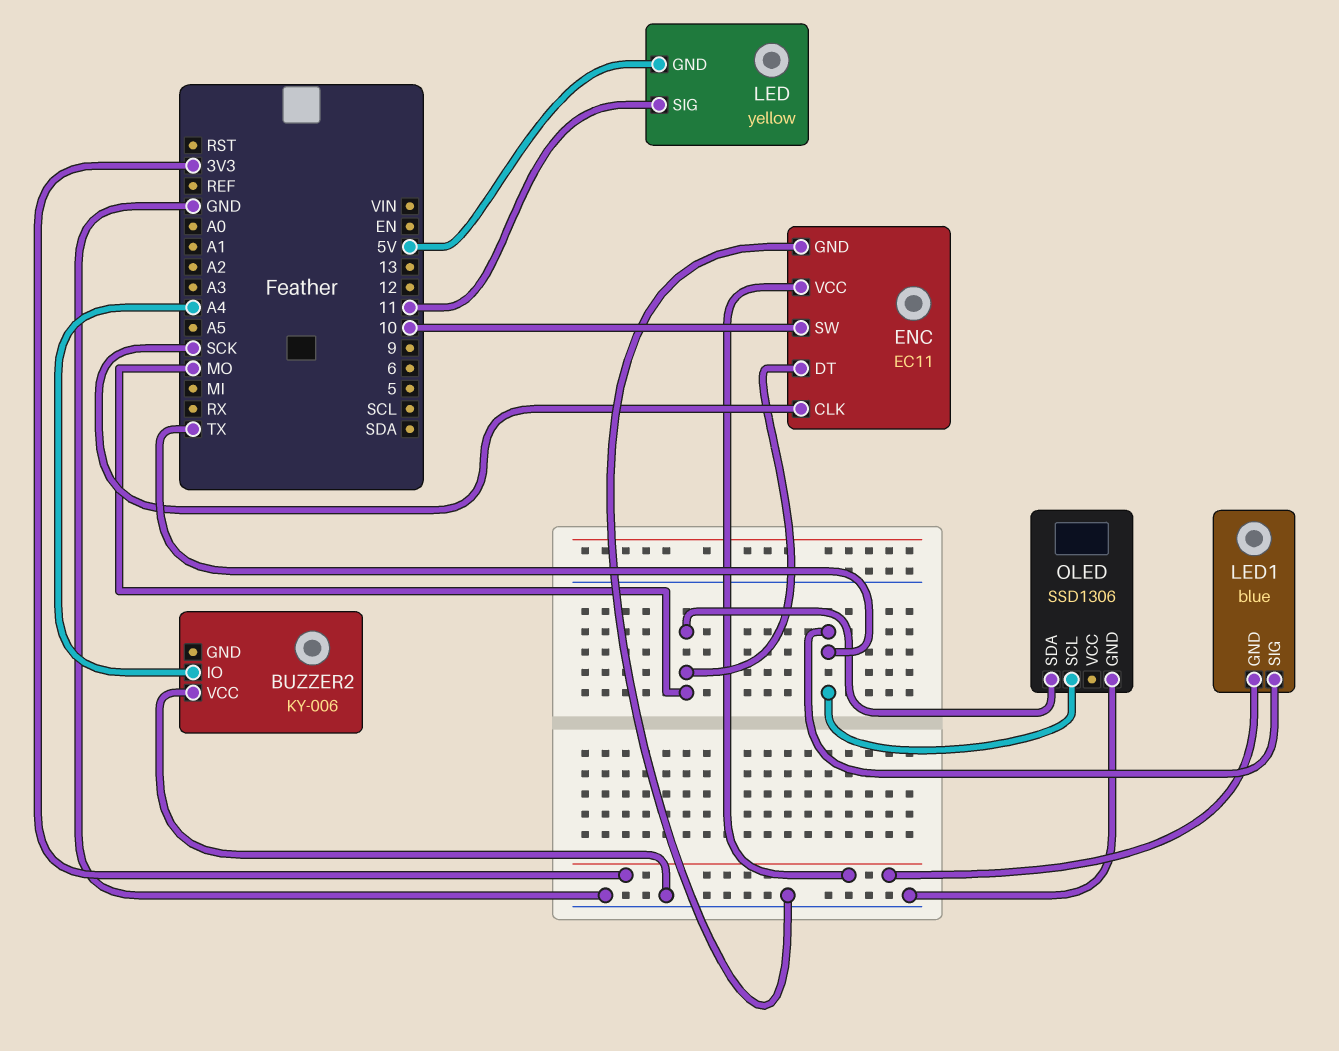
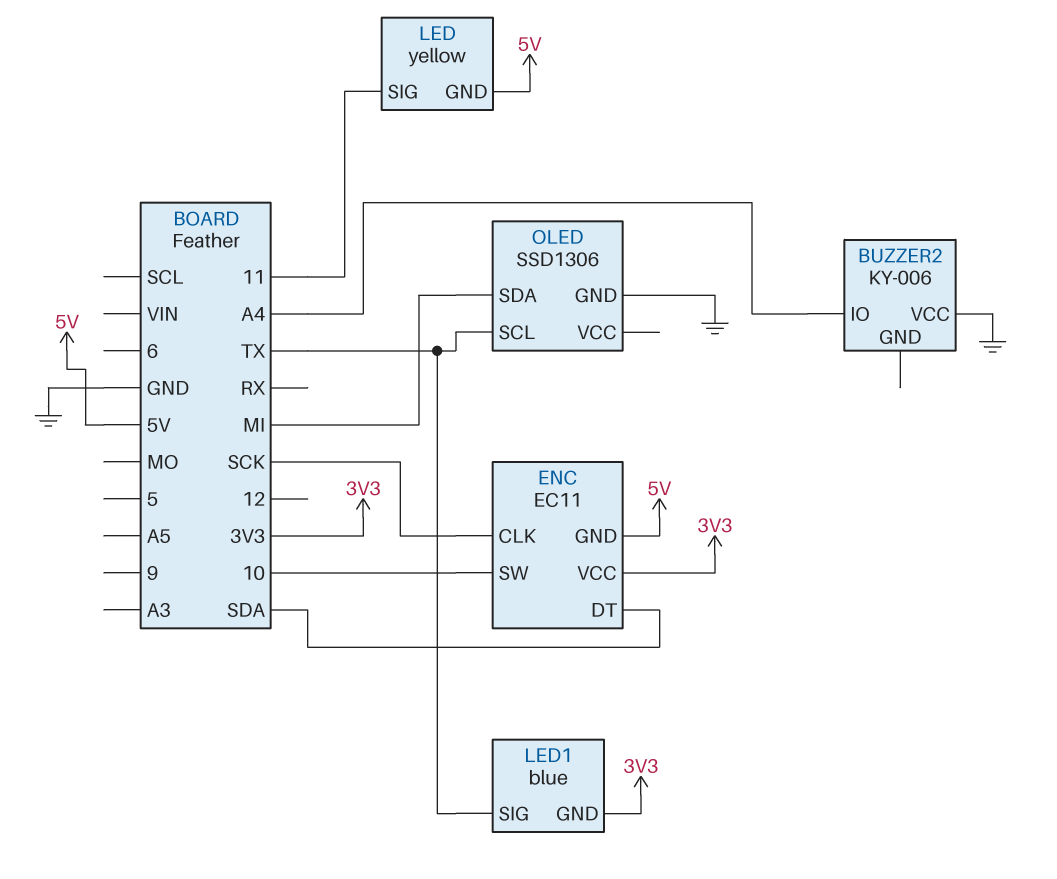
ENC pin DT: MO -> SDA
ENC pin GND: GND -> 5V
OLED pin SDA: MO -> MI

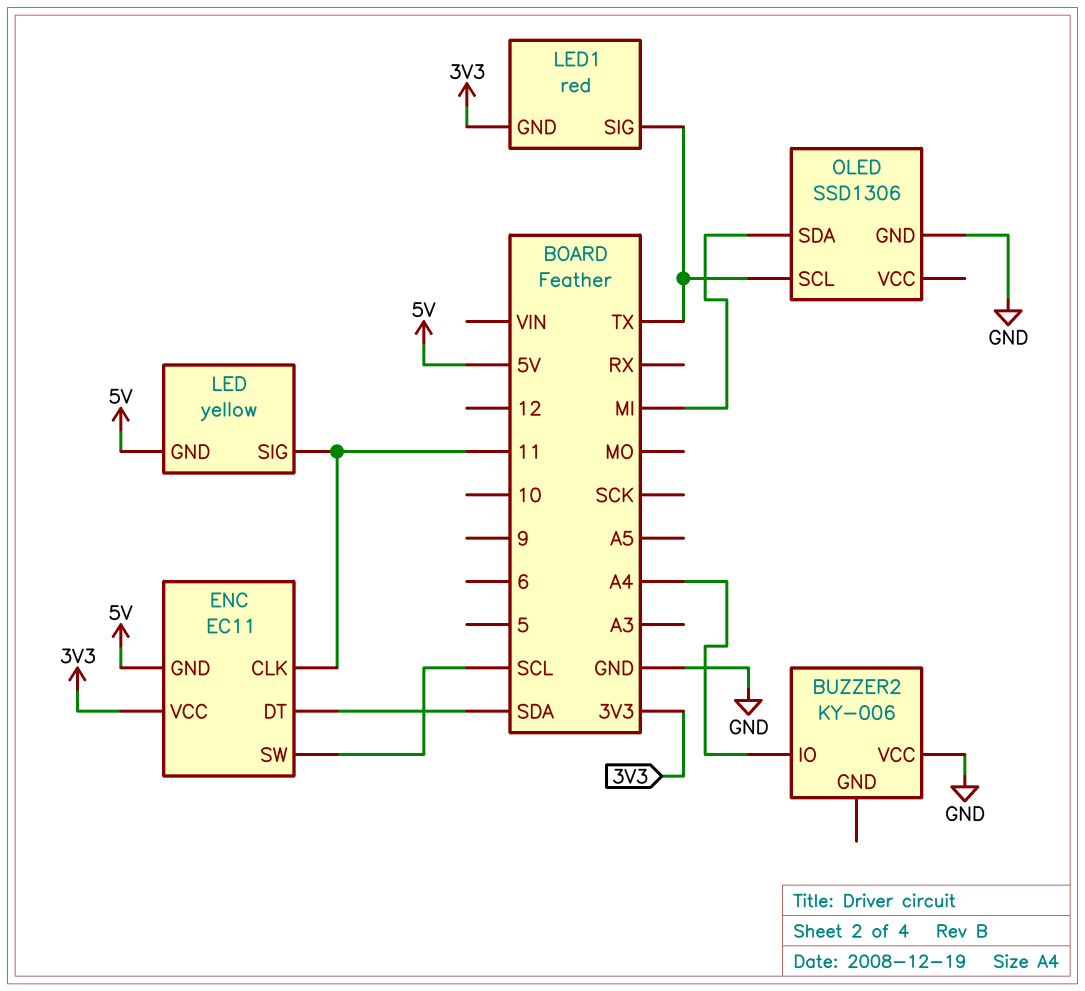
ENC pin CLK: SCK -> 11
ENC pin SW: 10 -> SCL
LED1: blue -> red

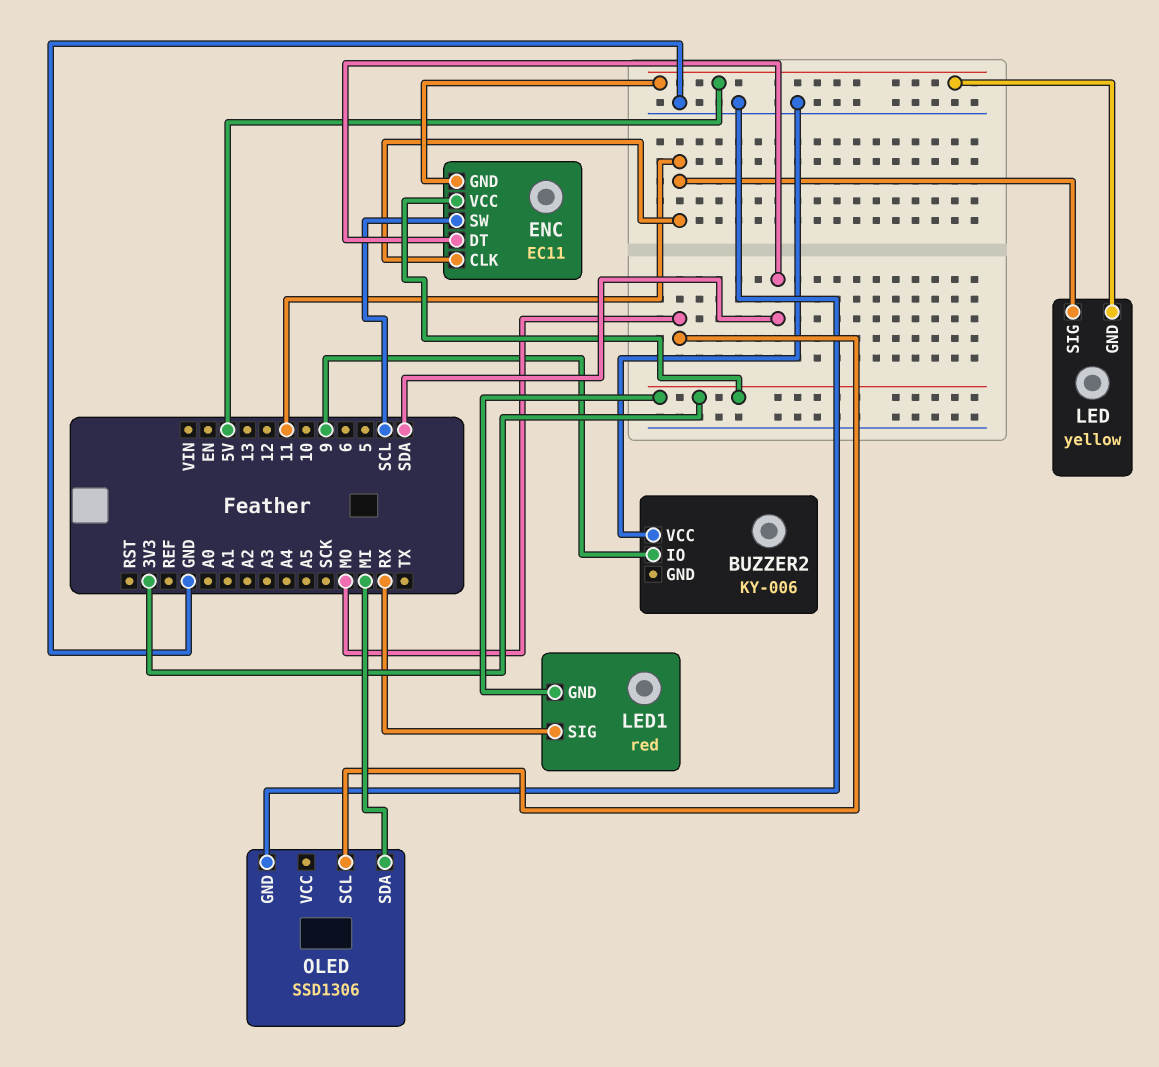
BUZZER2 pin IO: A4 -> 9
LED1 pin SIG: TX -> RX
OLED pin SCL: TX -> MO

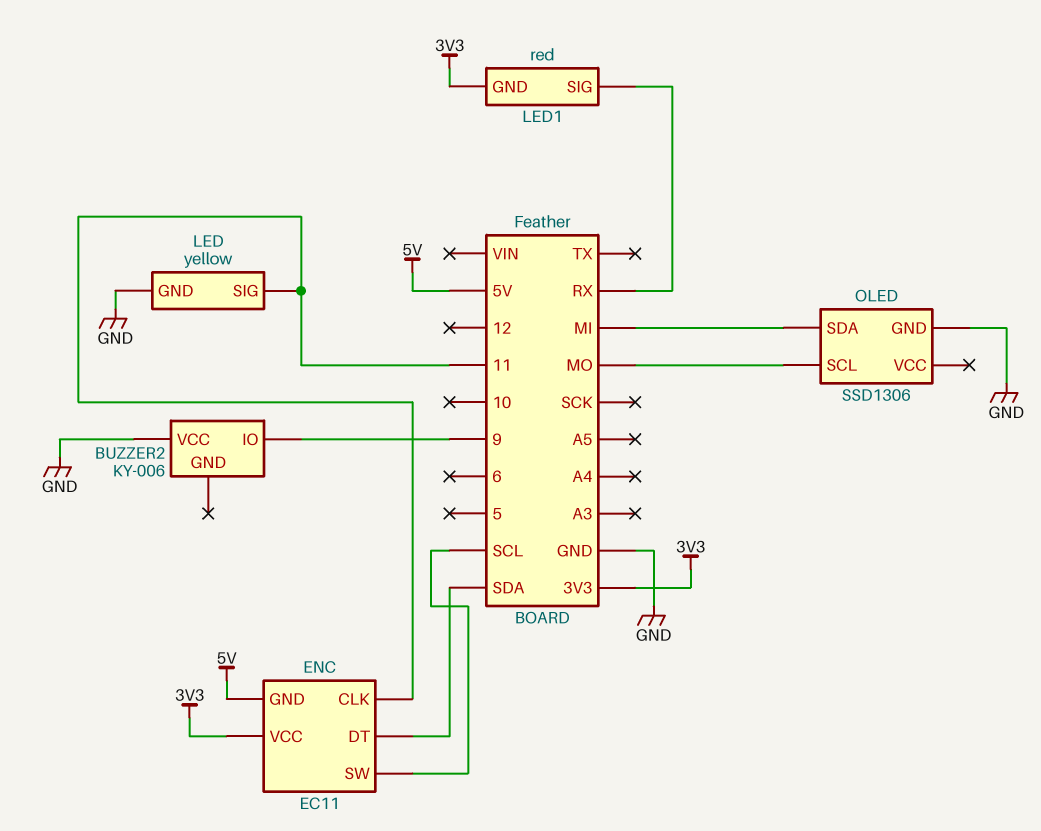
LED pin GND: 5V -> GND

